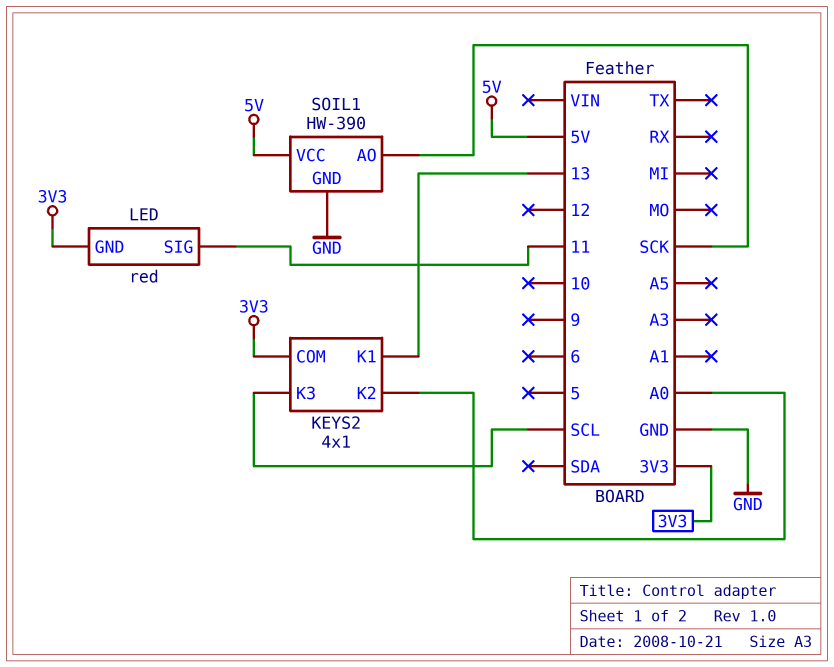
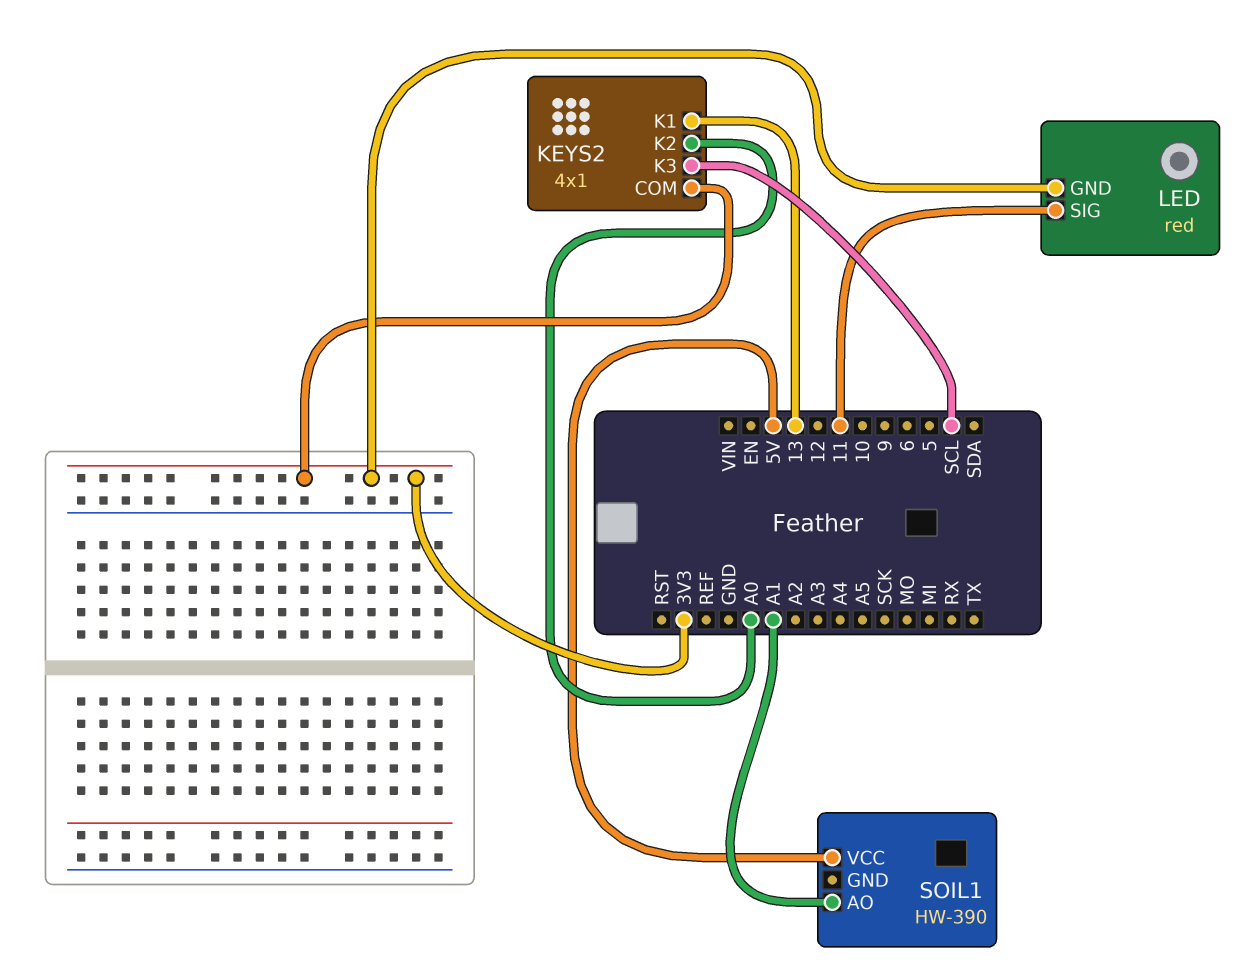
SOIL1 pin AO: SCK -> A1
SOIL1 pin GND: GND -> none

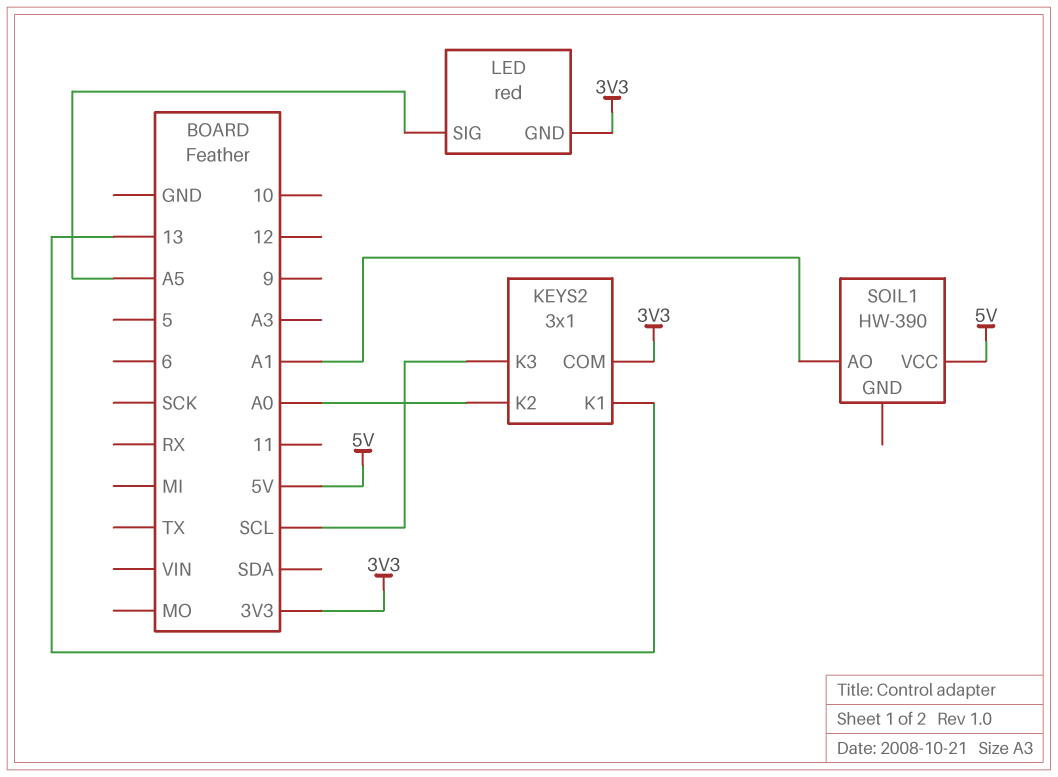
KEYS2: 4x1 -> 3x1
LED pin SIG: 11 -> A5

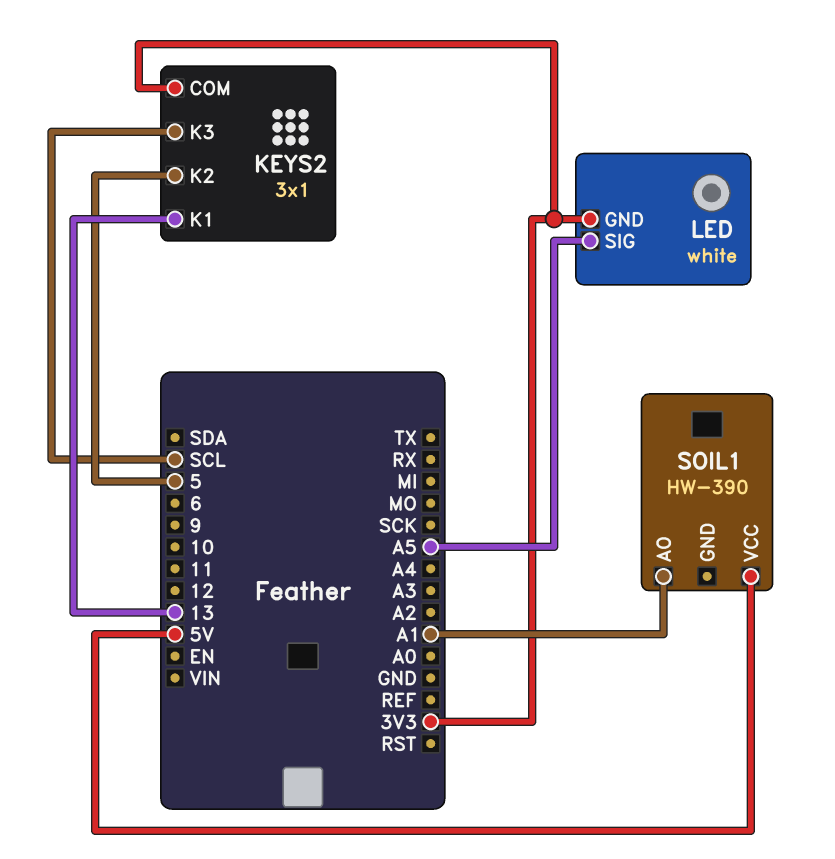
KEYS2 pin K2: A0 -> 5
LED: red -> white

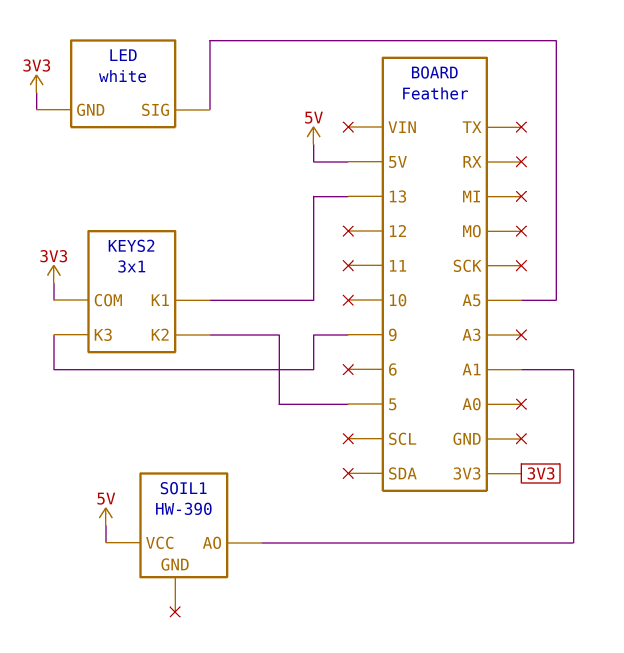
KEYS2 pin K3: SCL -> 9

